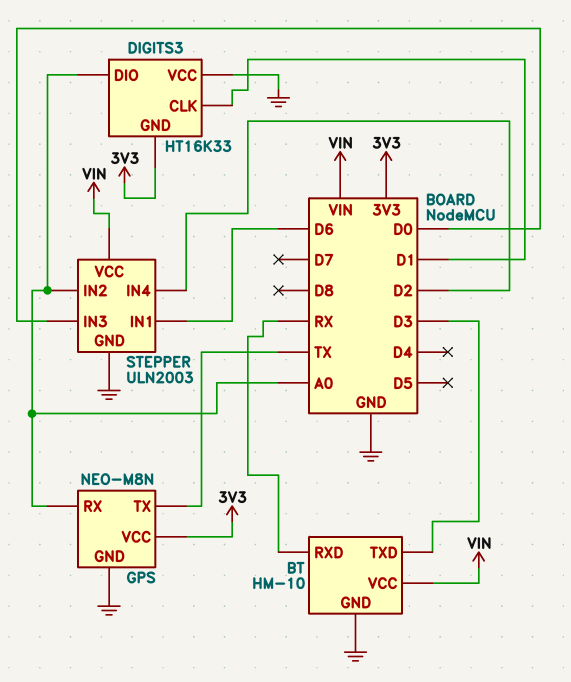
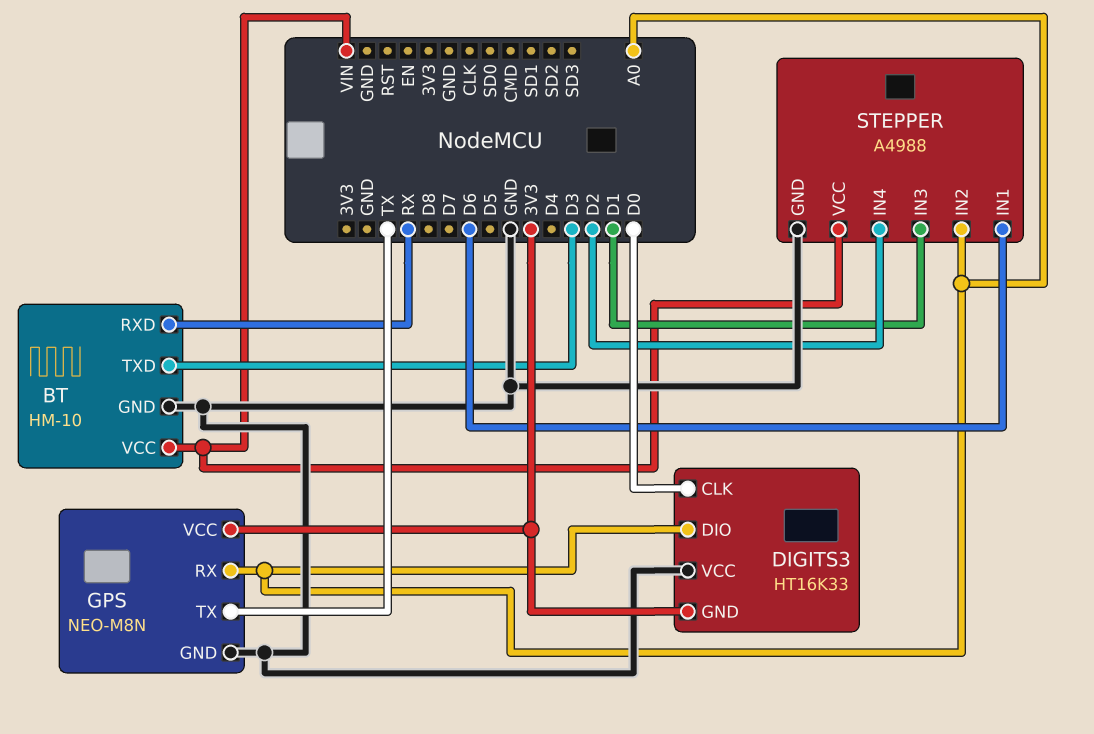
DIGITS3 pin CLK: D1 -> D0
STEPPER: ULN2003 -> A4988
STEPPER pin IN3: D0 -> D1

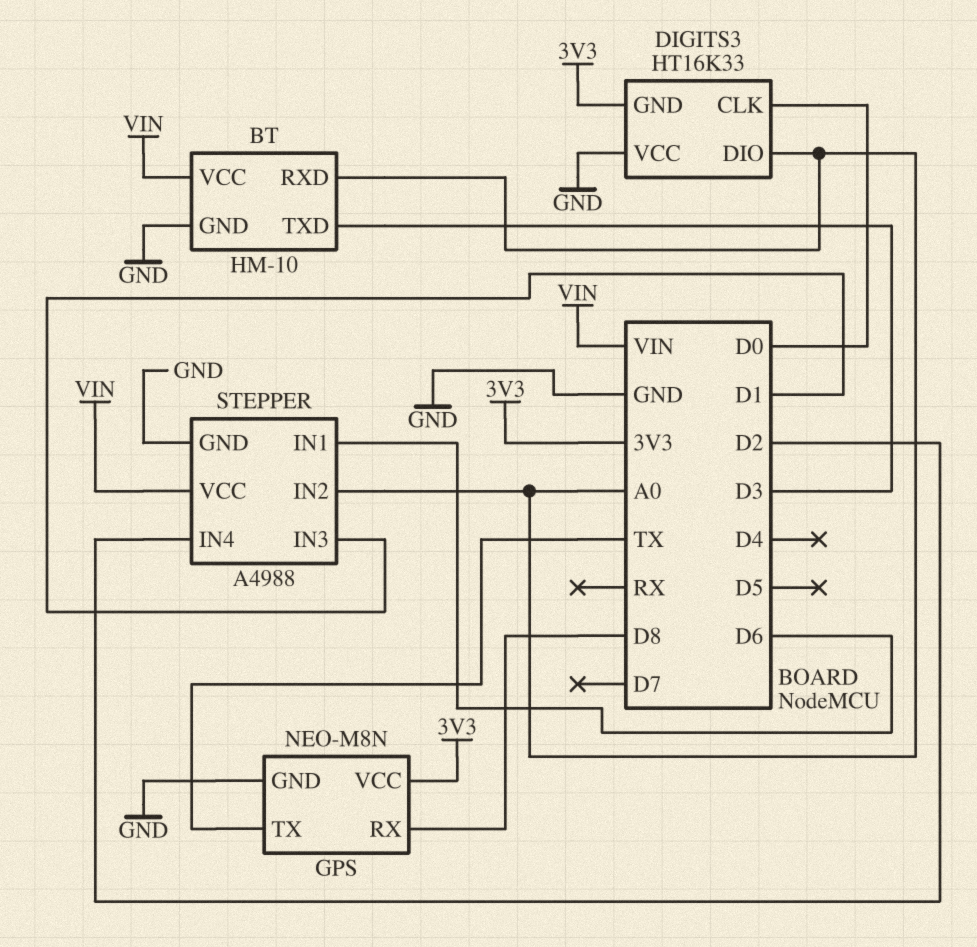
BT pin RXD: RX -> A0
GPS pin RX: A0 -> D8

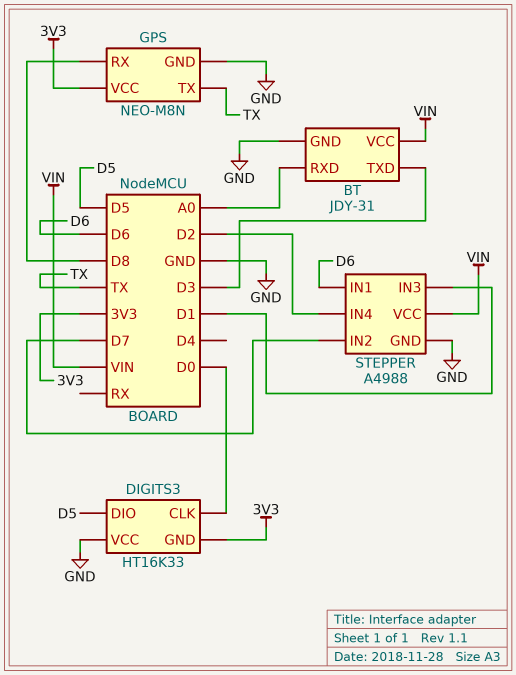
BT: HM-10 -> JDY-31
DIGITS3 pin DIO: A0 -> D5
STEPPER pin IN2: A0 -> D7

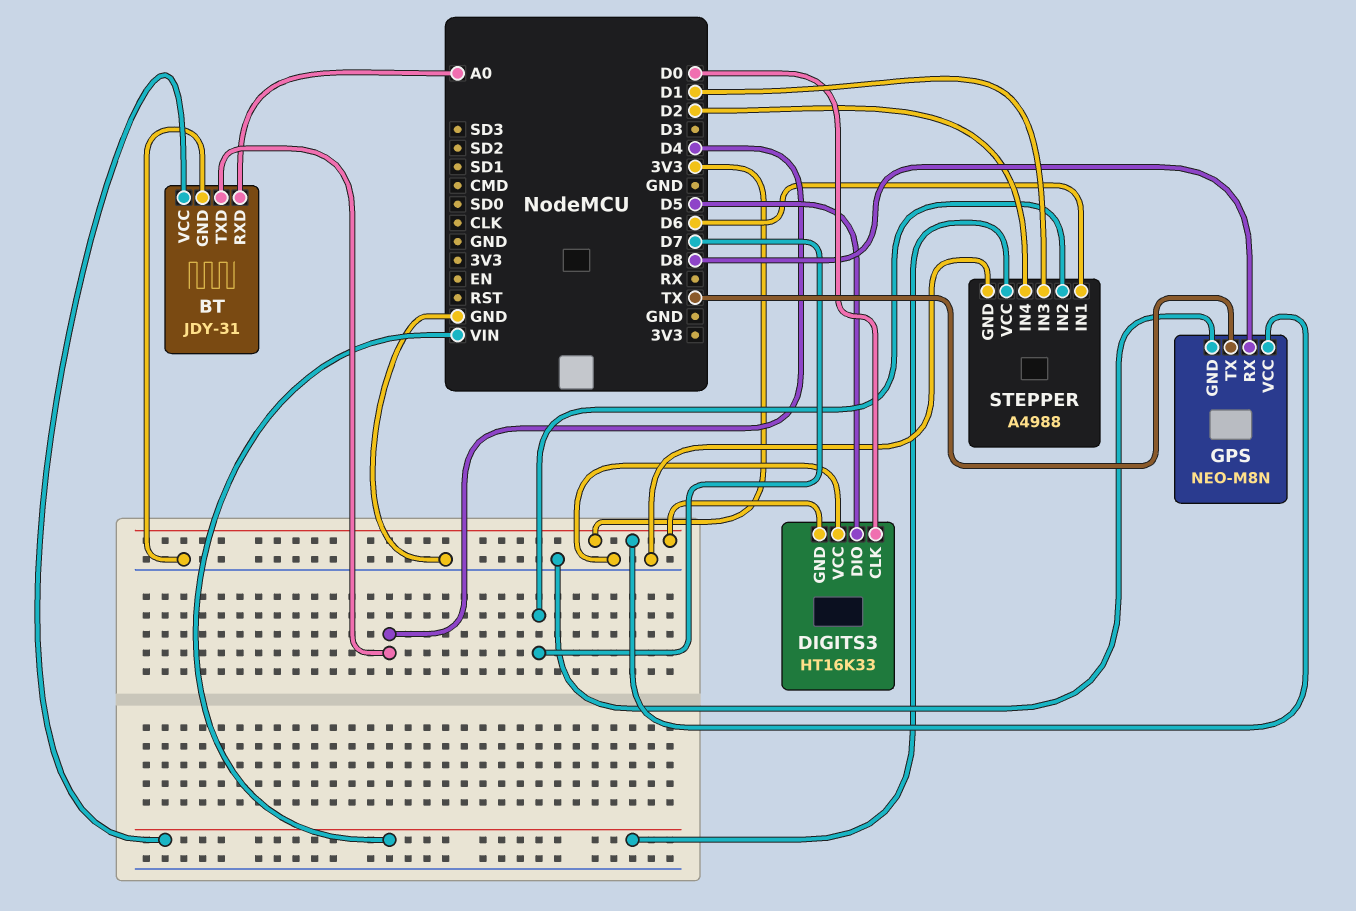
BT pin TXD: D3 -> D4

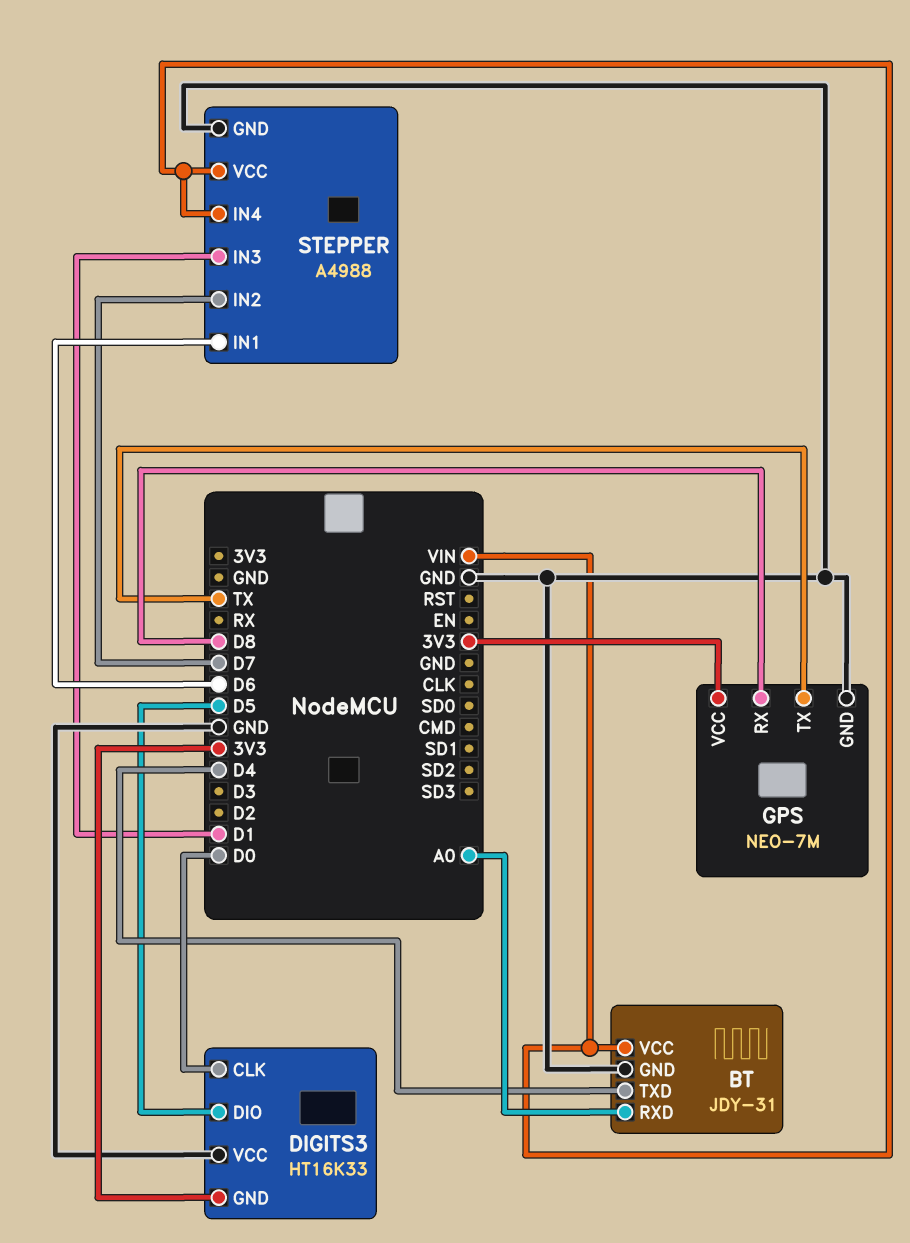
GPS: NEO-M8N -> NEO-7M
STEPPER pin IN4: D2 -> VIN

